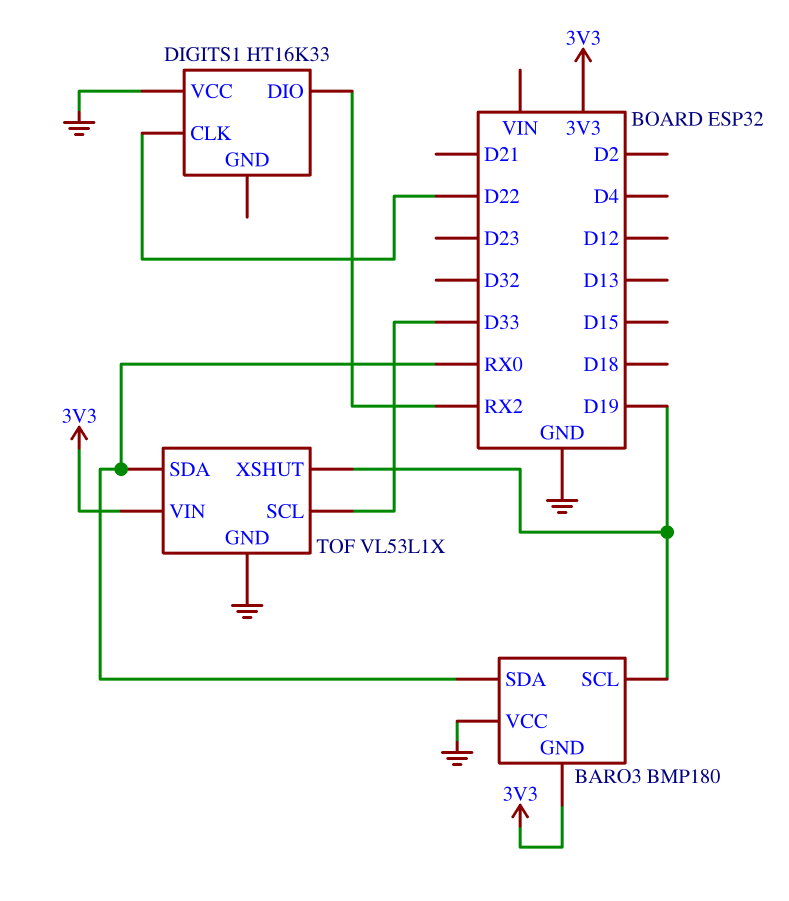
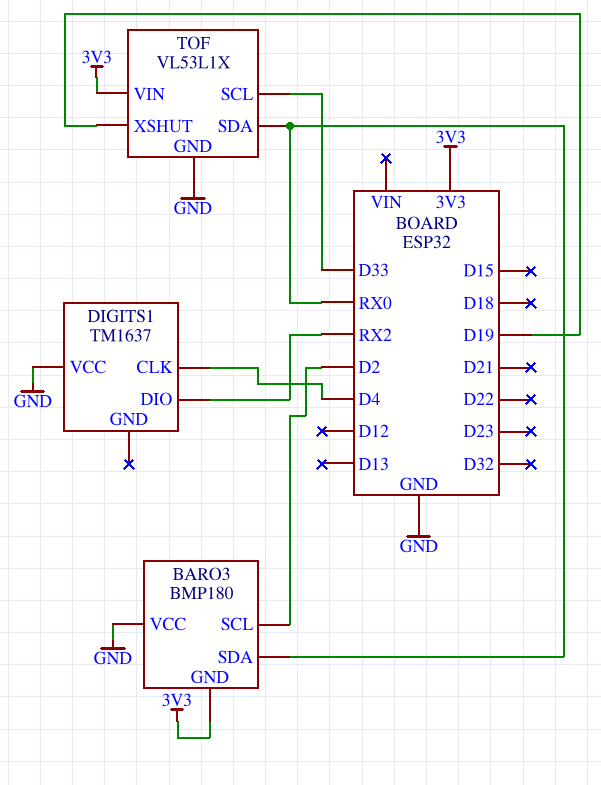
BARO3 pin SCL: D19 -> D2
DIGITS1: HT16K33 -> TM1637
DIGITS1 pin CLK: D22 -> D4

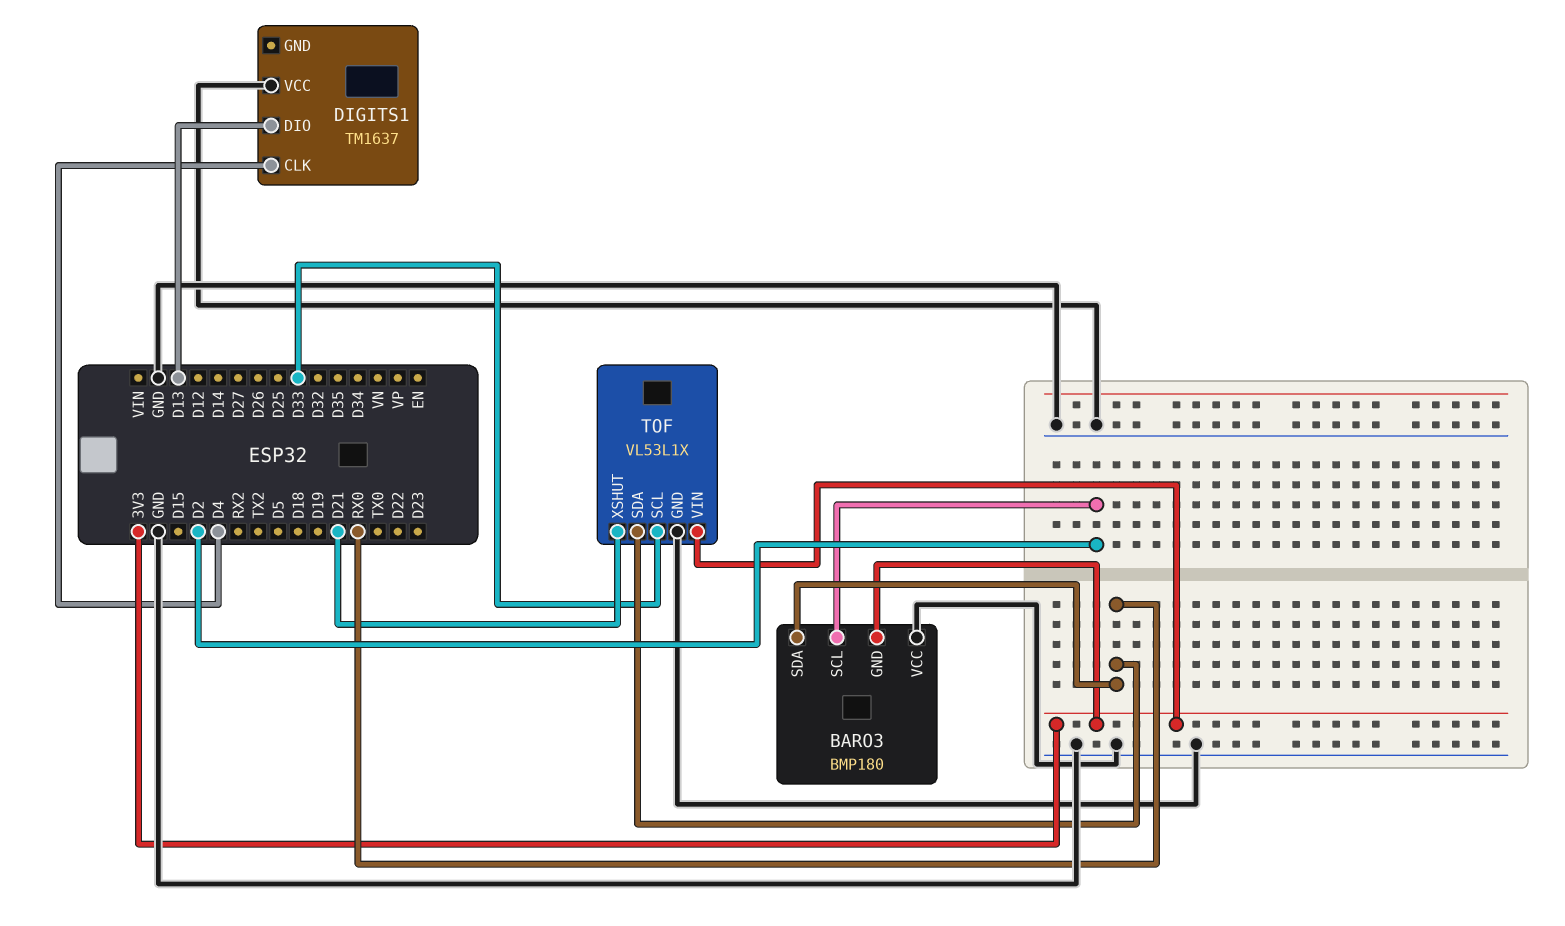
DIGITS1 pin DIO: RX2 -> D13
TOF pin XSHUT: D19 -> D21

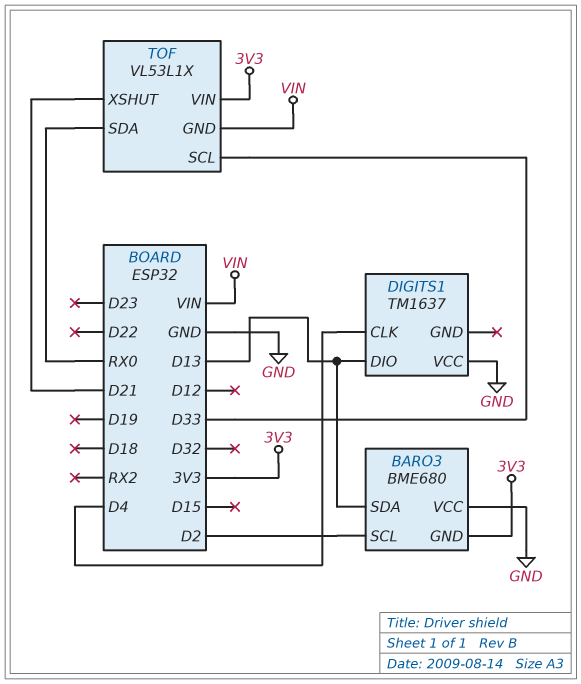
BARO3: BMP180 -> BME680
BARO3 pin SDA: RX0 -> D13
TOF pin GND: GND -> VIN

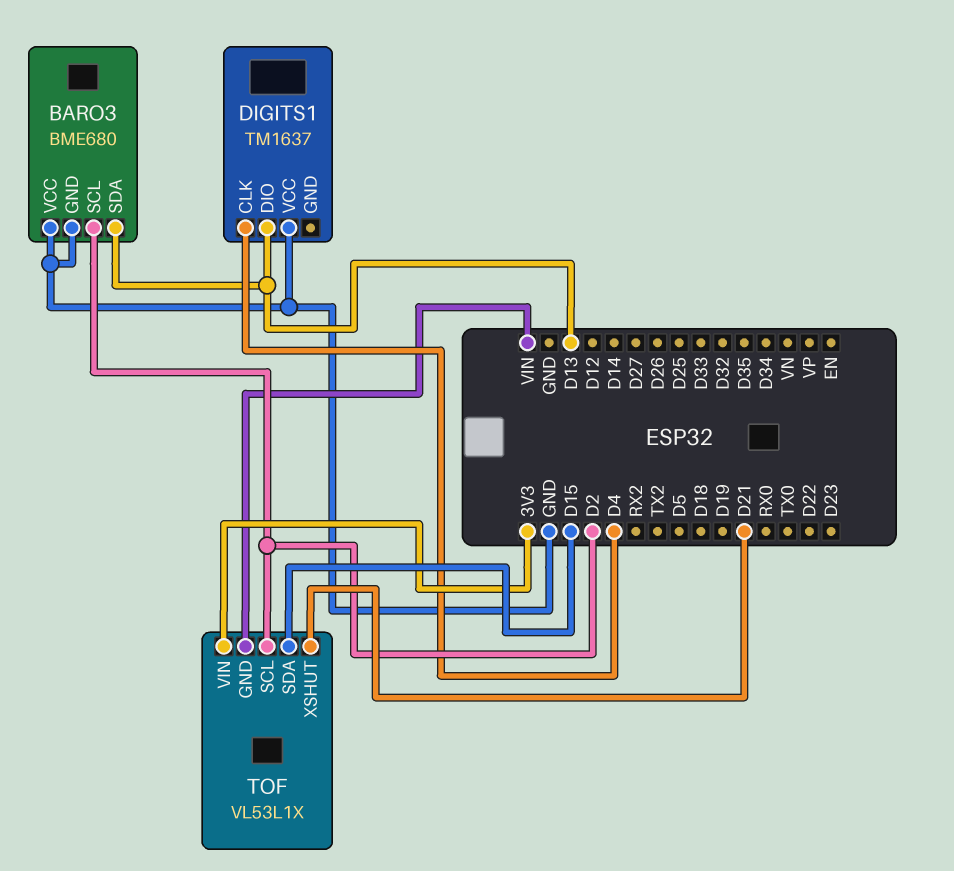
BARO3 pin GND: 3V3 -> GND
TOF pin SCL: D33 -> D2
TOF pin SDA: RX0 -> D15

